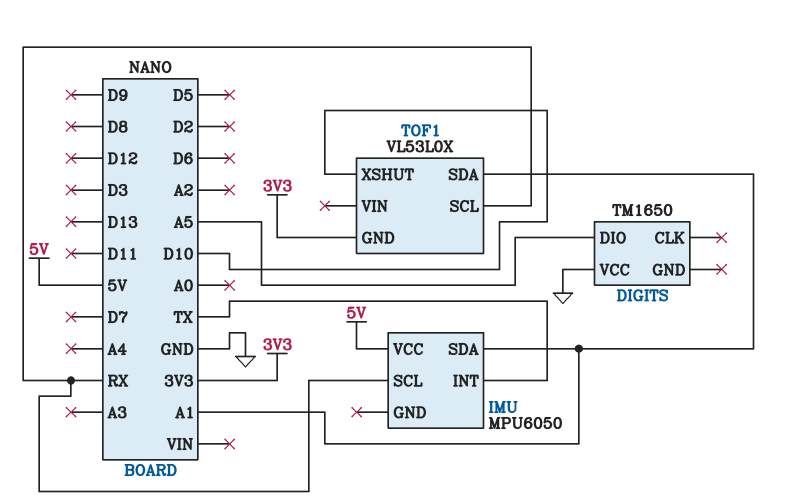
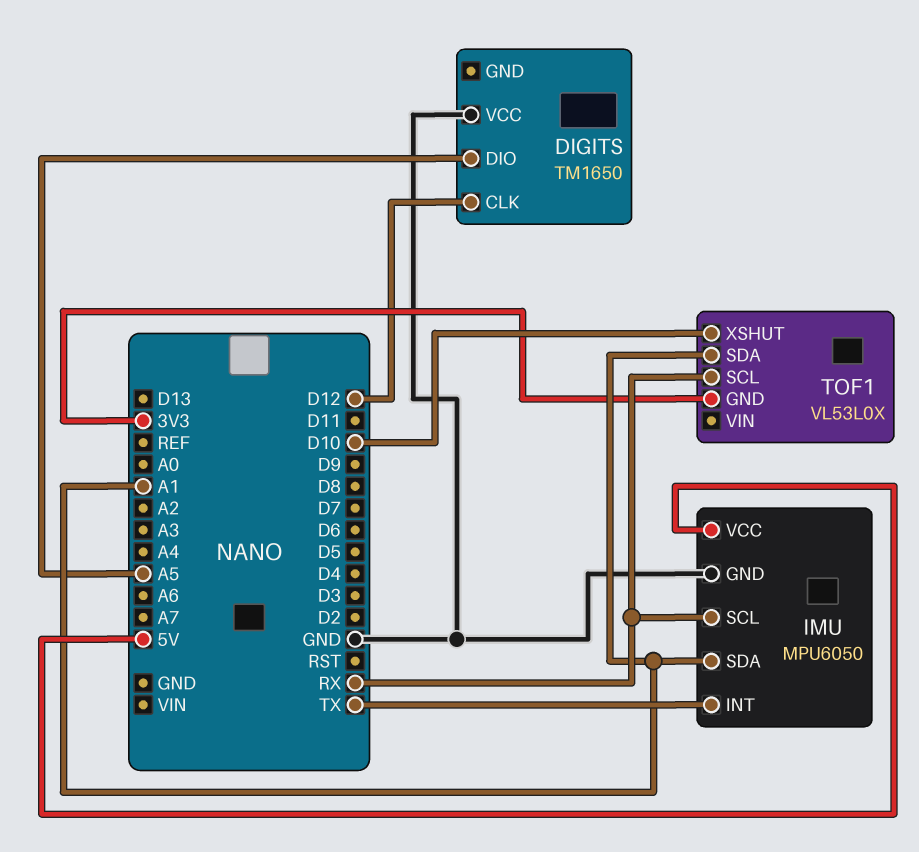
DIGITS pin CLK: none -> D12
IMU pin GND: none -> GND

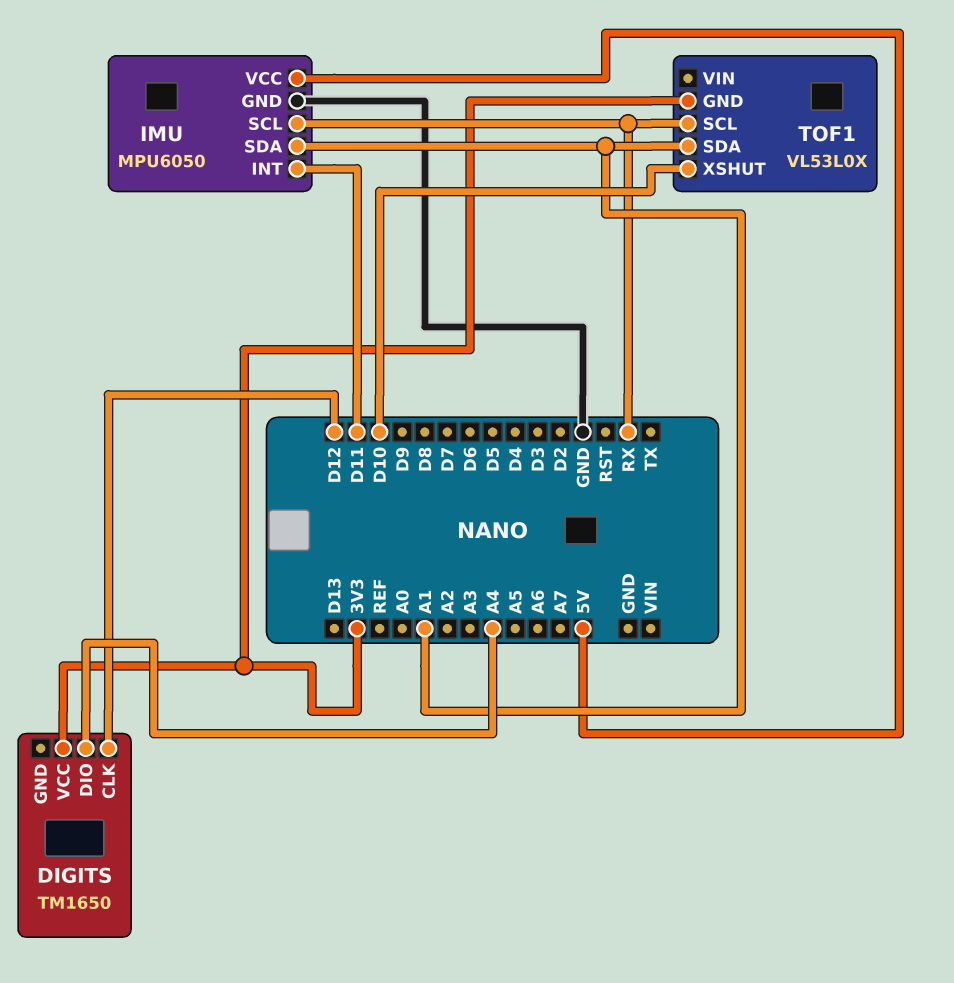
DIGITS pin DIO: A5 -> A4
DIGITS pin VCC: GND -> 3V3
IMU pin INT: TX -> D11

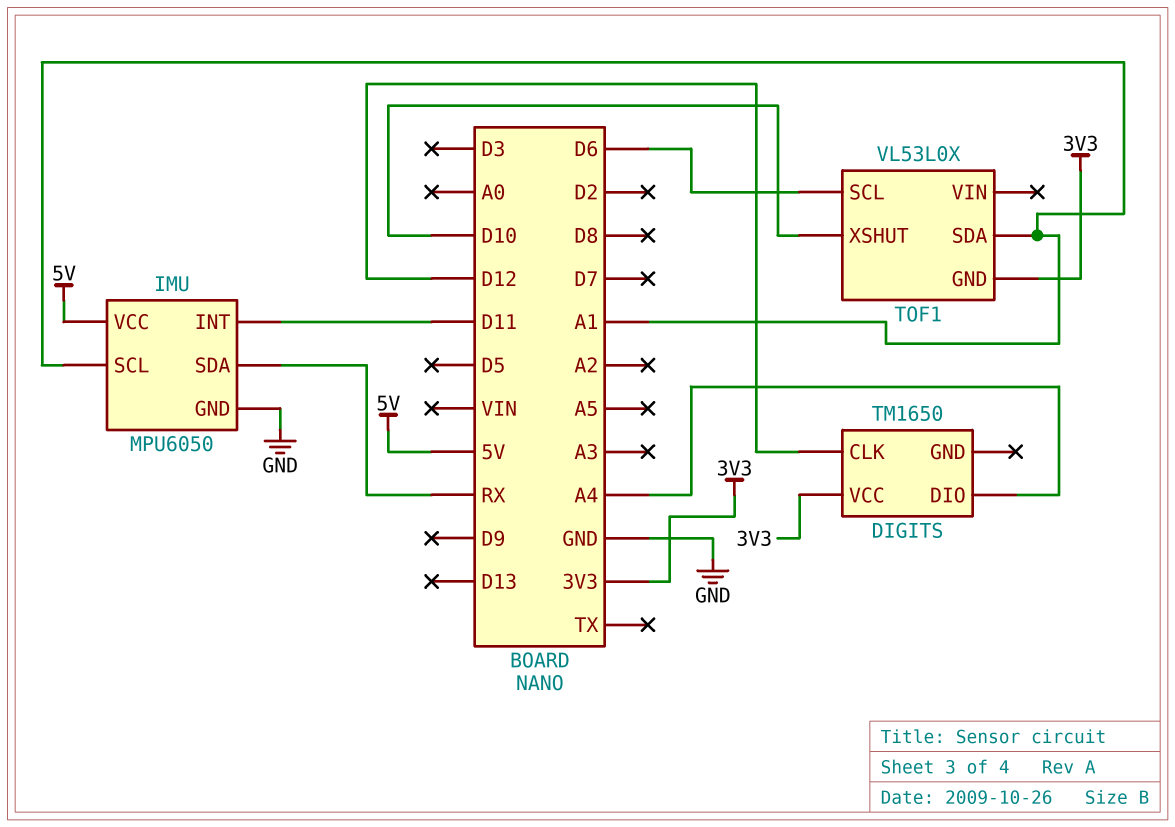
IMU pin SCL: RX -> A1
IMU pin SDA: A1 -> RX
TOF1 pin SCL: RX -> D6

